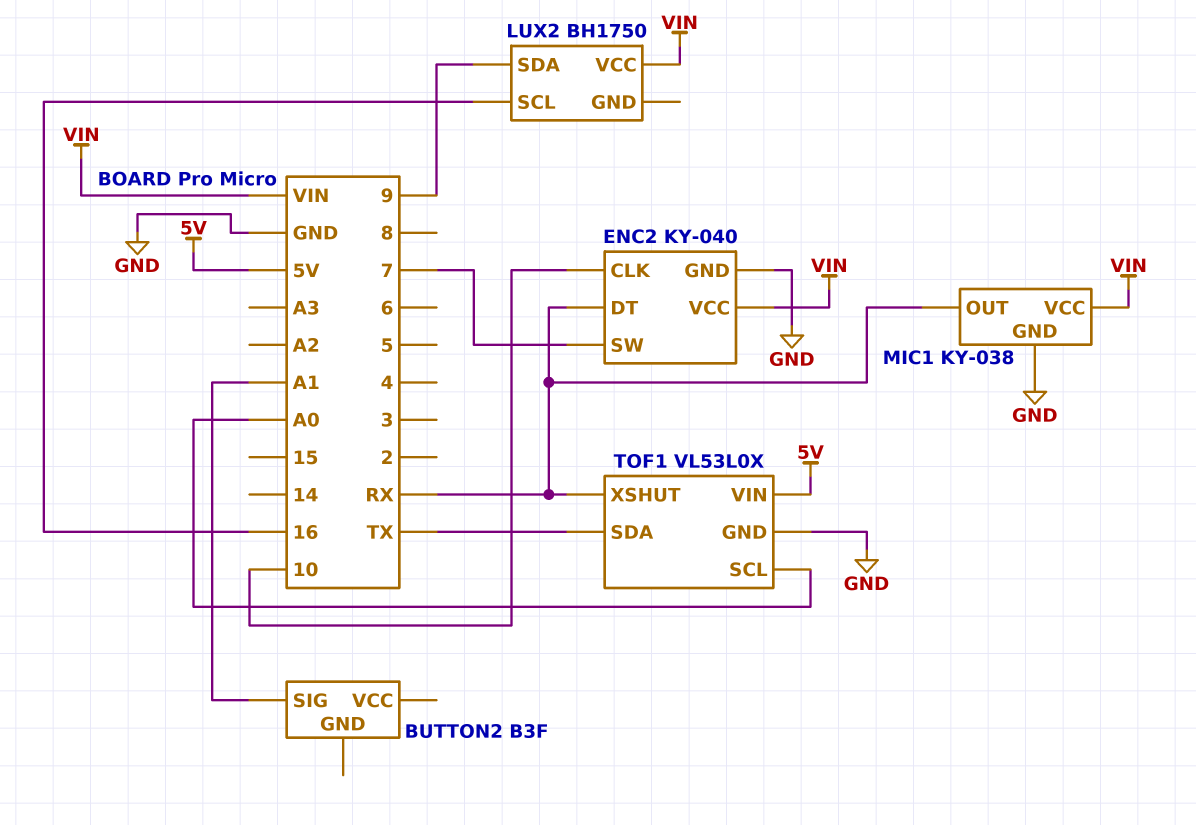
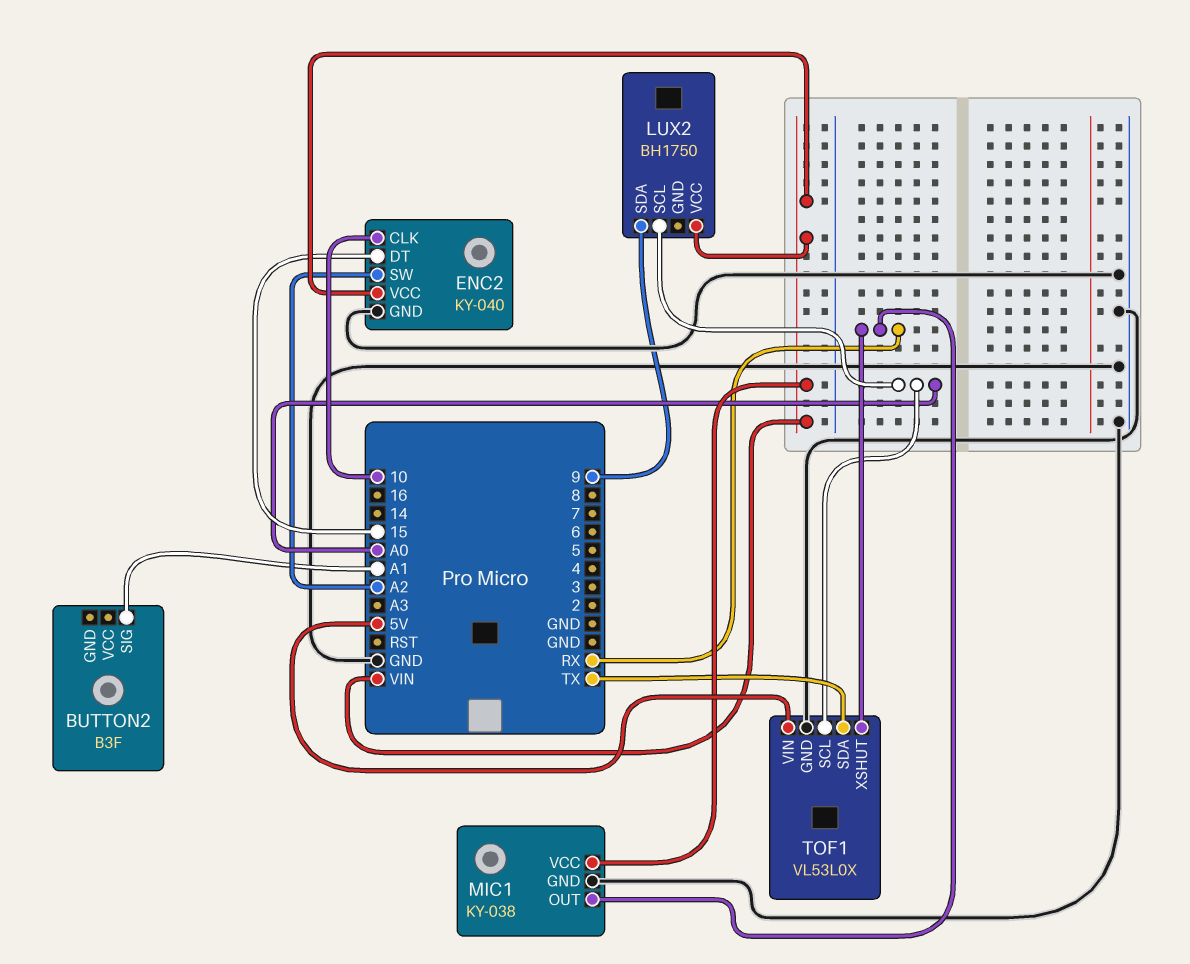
ENC2 pin DT: RX -> 15
ENC2 pin SW: 7 -> A2
LUX2 pin SCL: 16 -> A0

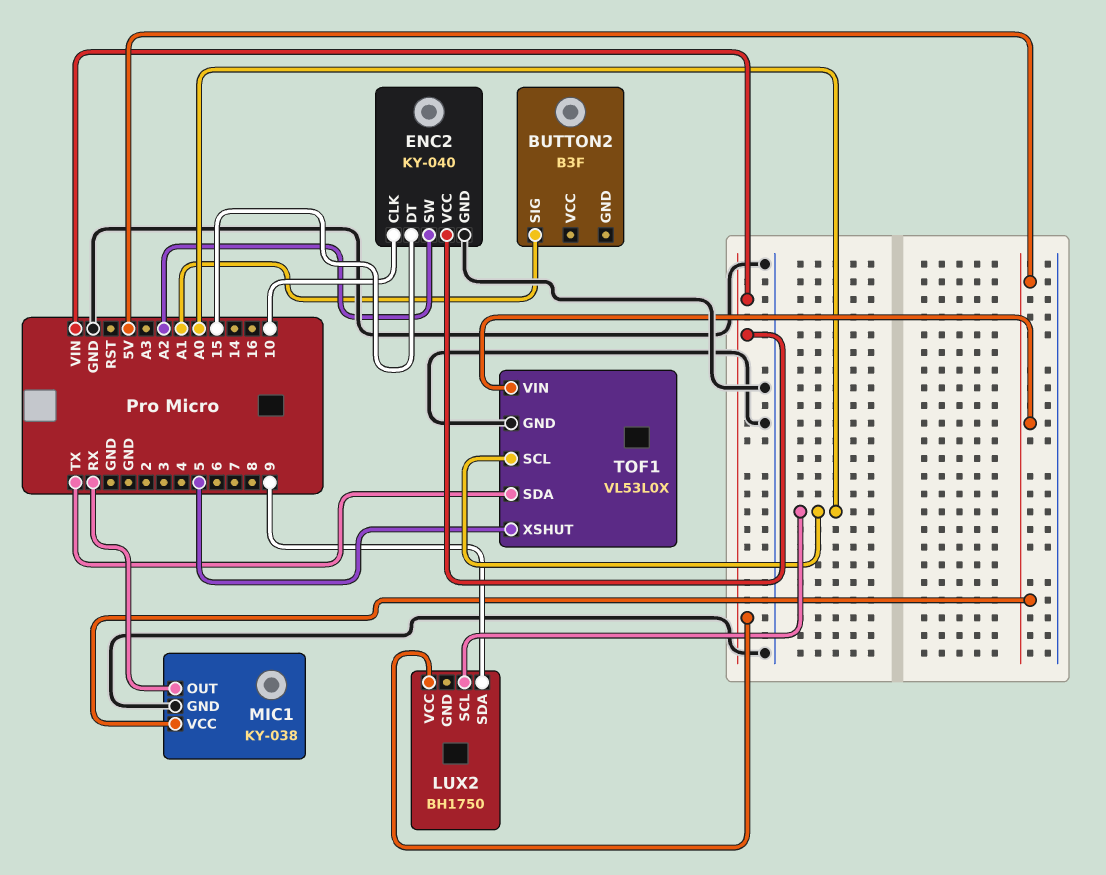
MIC1 pin VCC: VIN -> 5V
TOF1 pin XSHUT: RX -> 5

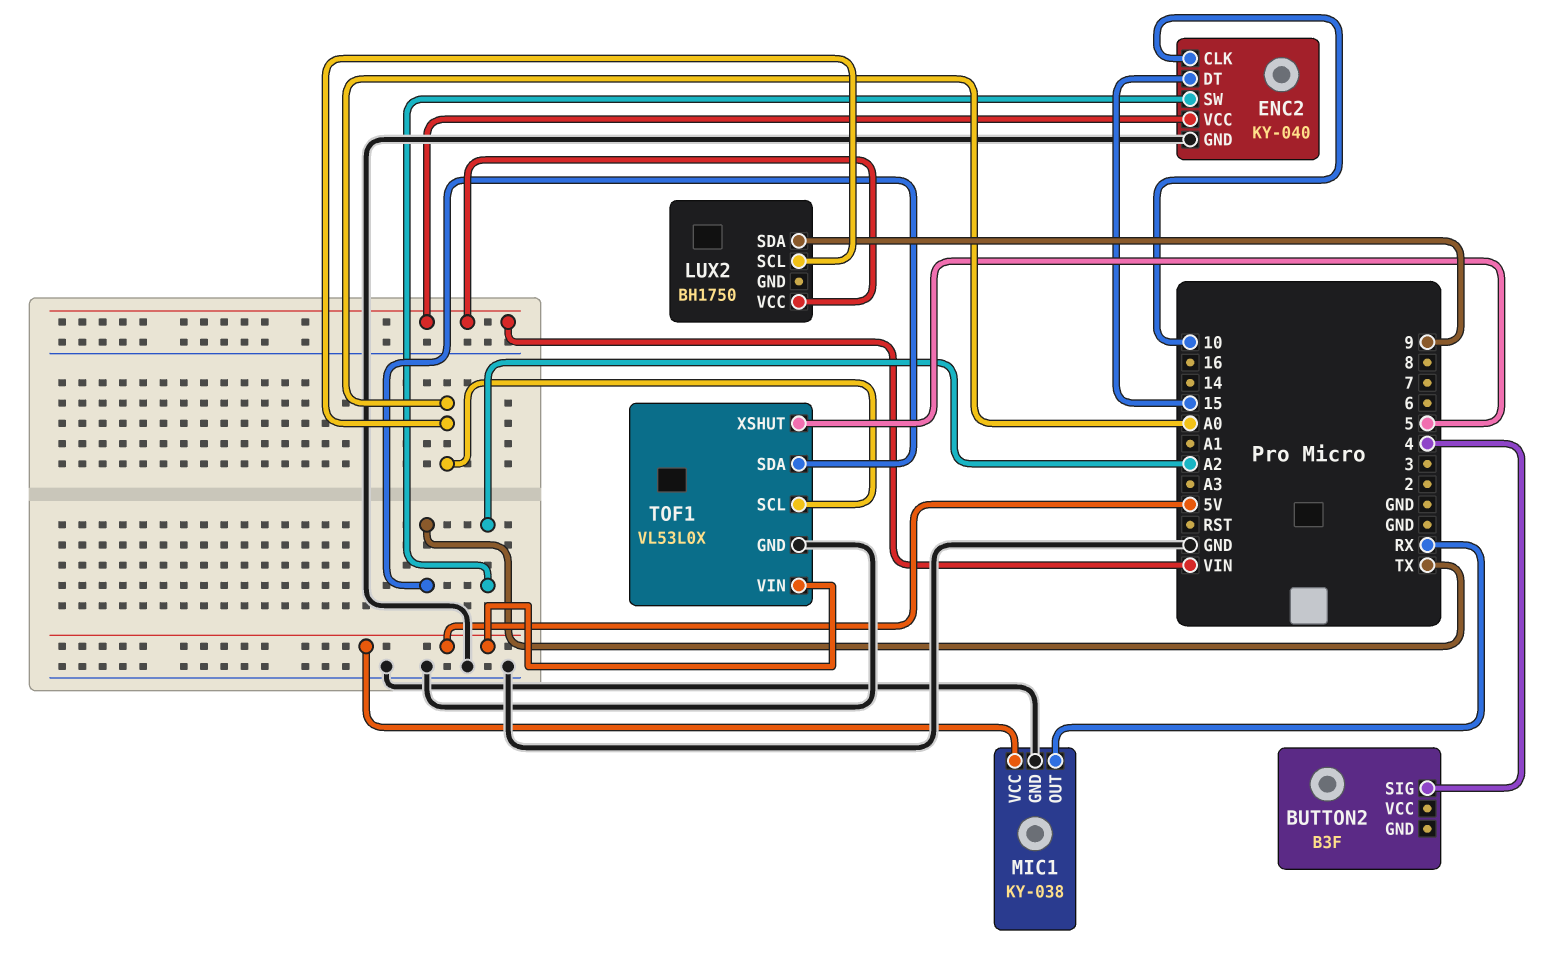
BUTTON2 pin SIG: A1 -> 4

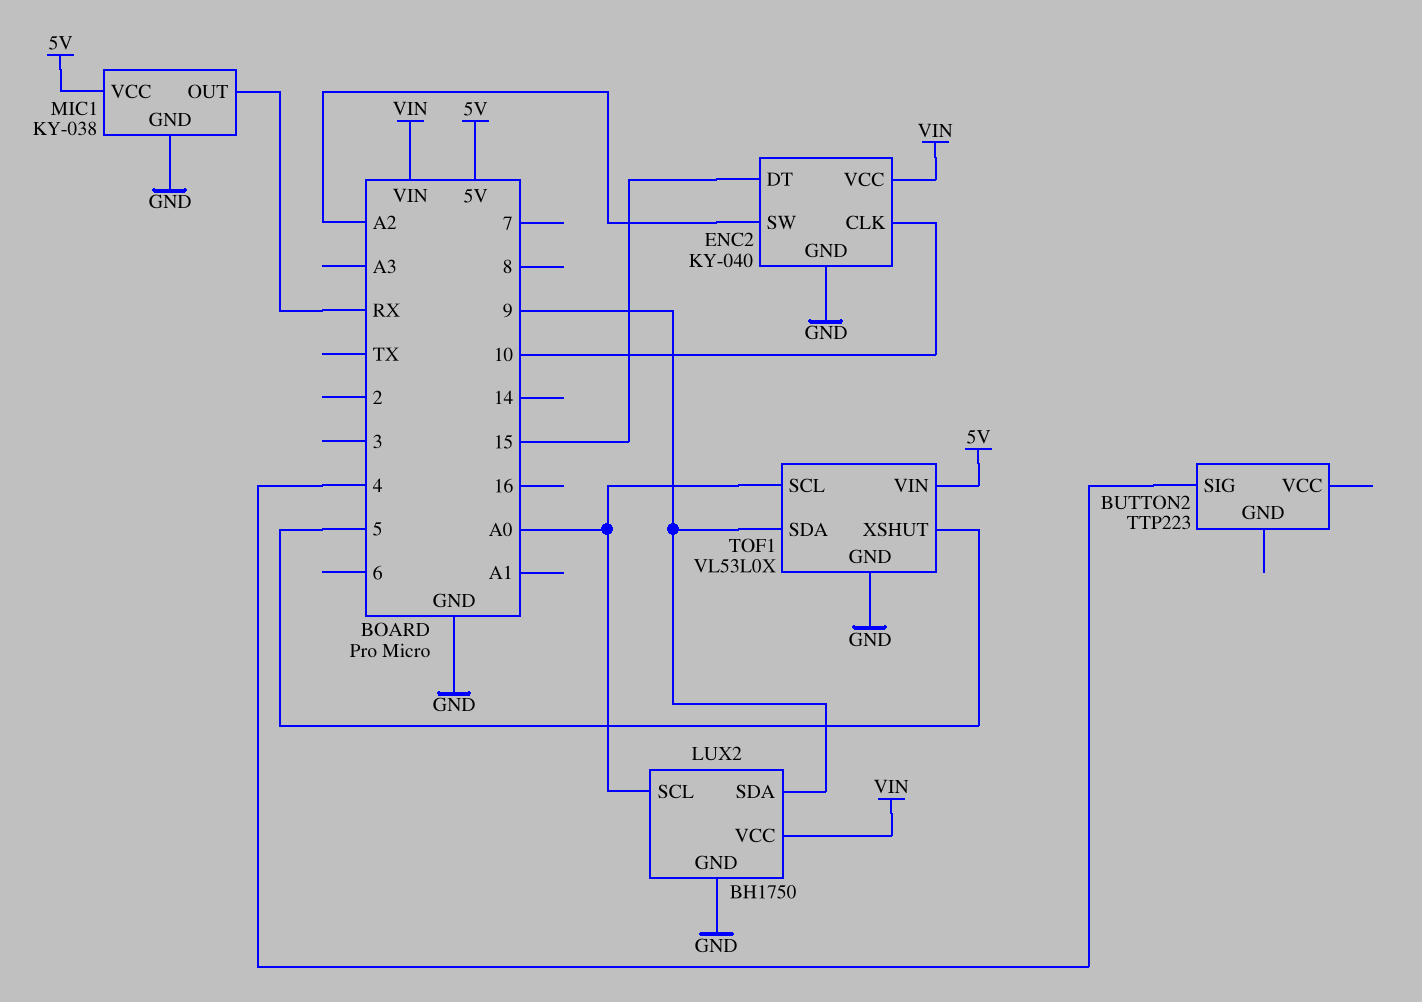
BUTTON2: B3F -> TTP223
LUX2 pin GND: none -> GND
TOF1 pin SDA: TX -> 9

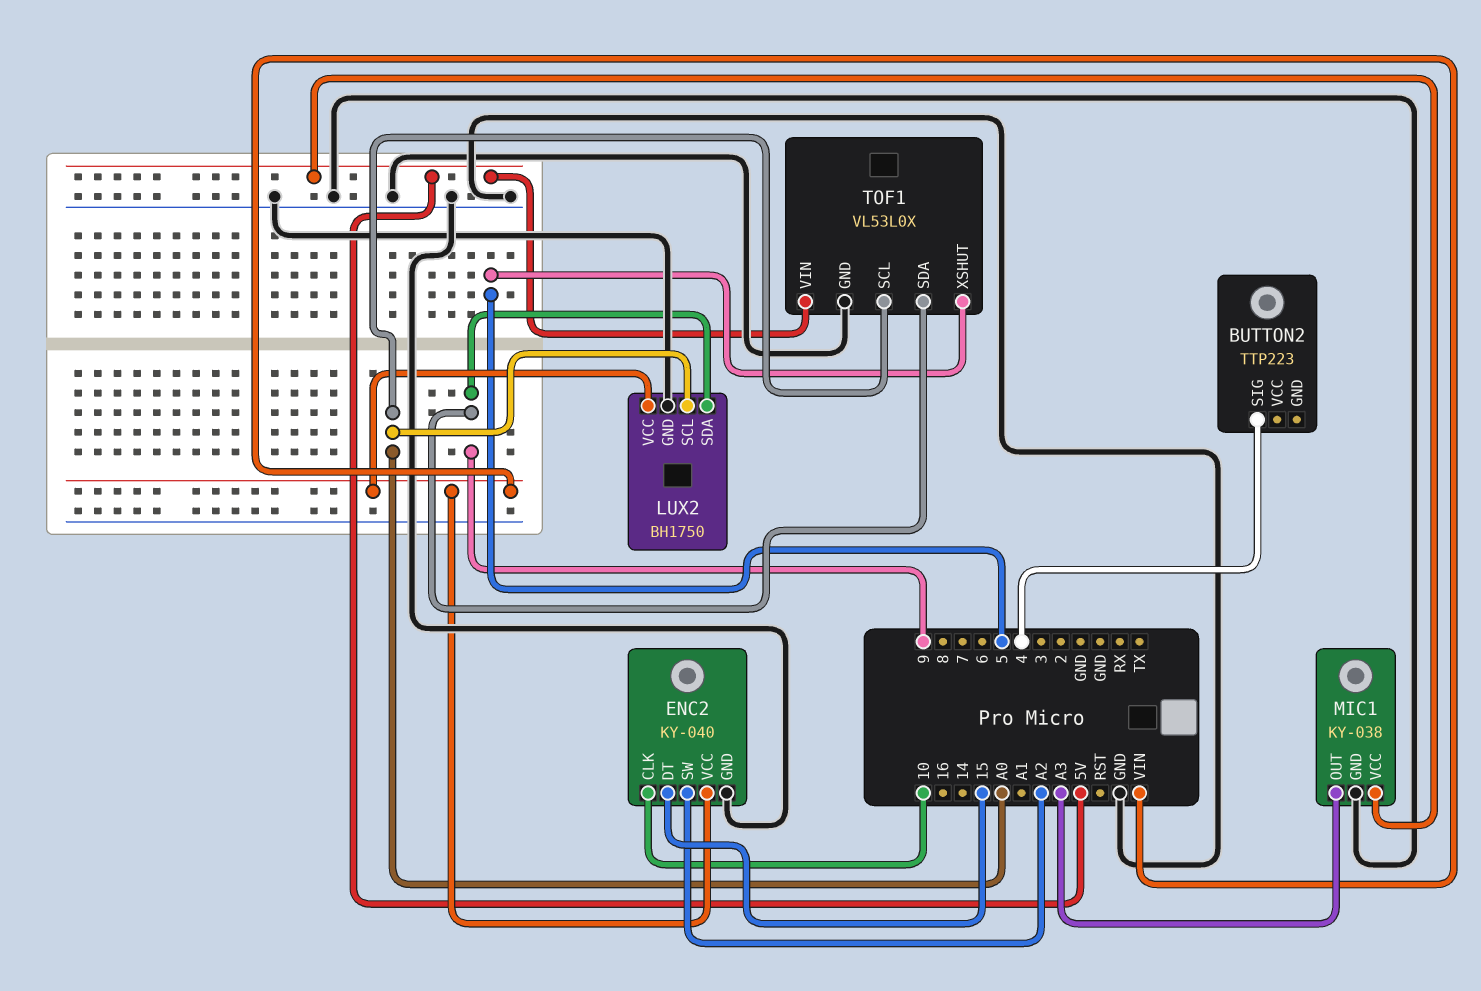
MIC1 pin OUT: RX -> A3

